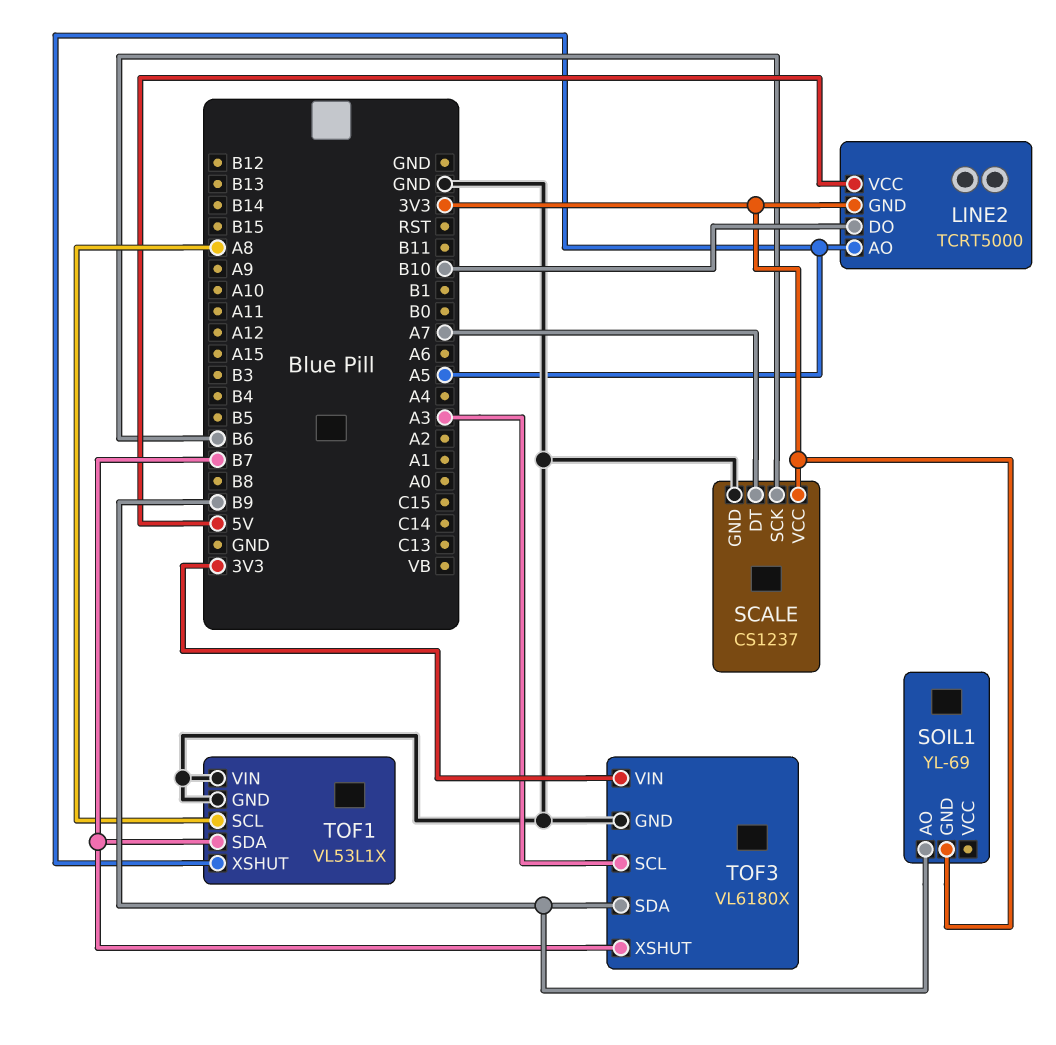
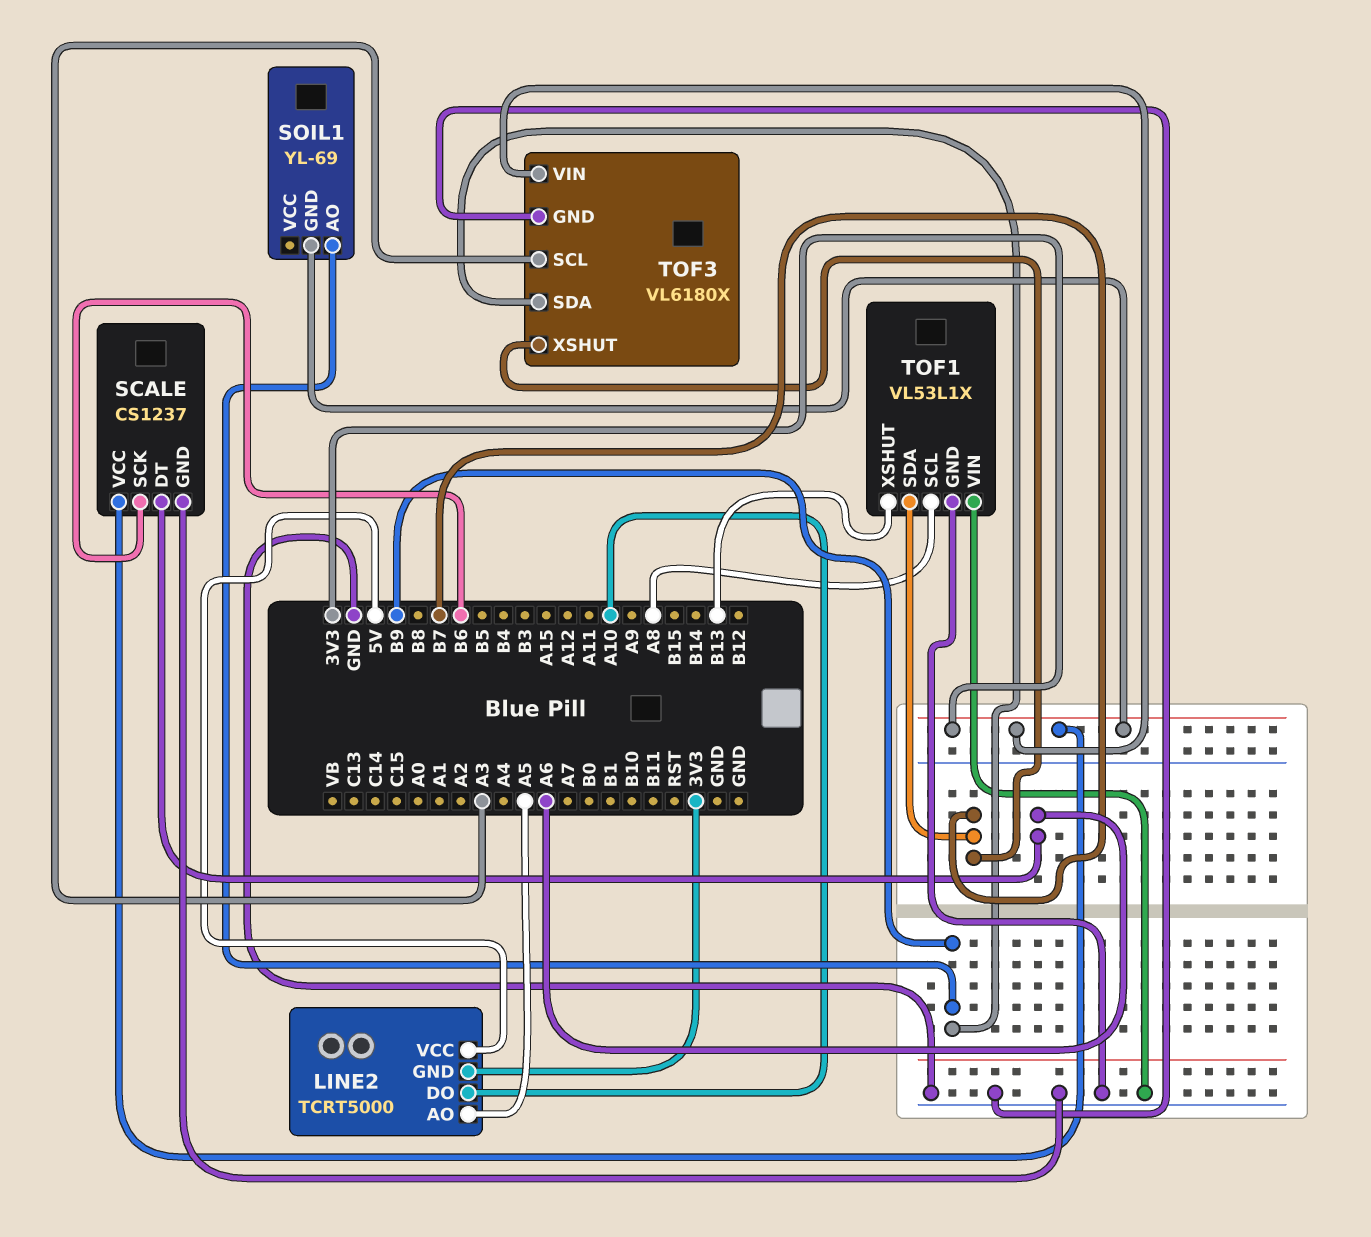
LINE2 pin DO: B10 -> A10
SCALE pin DT: A7 -> A6
TOF1 pin XSHUT: A5 -> B13

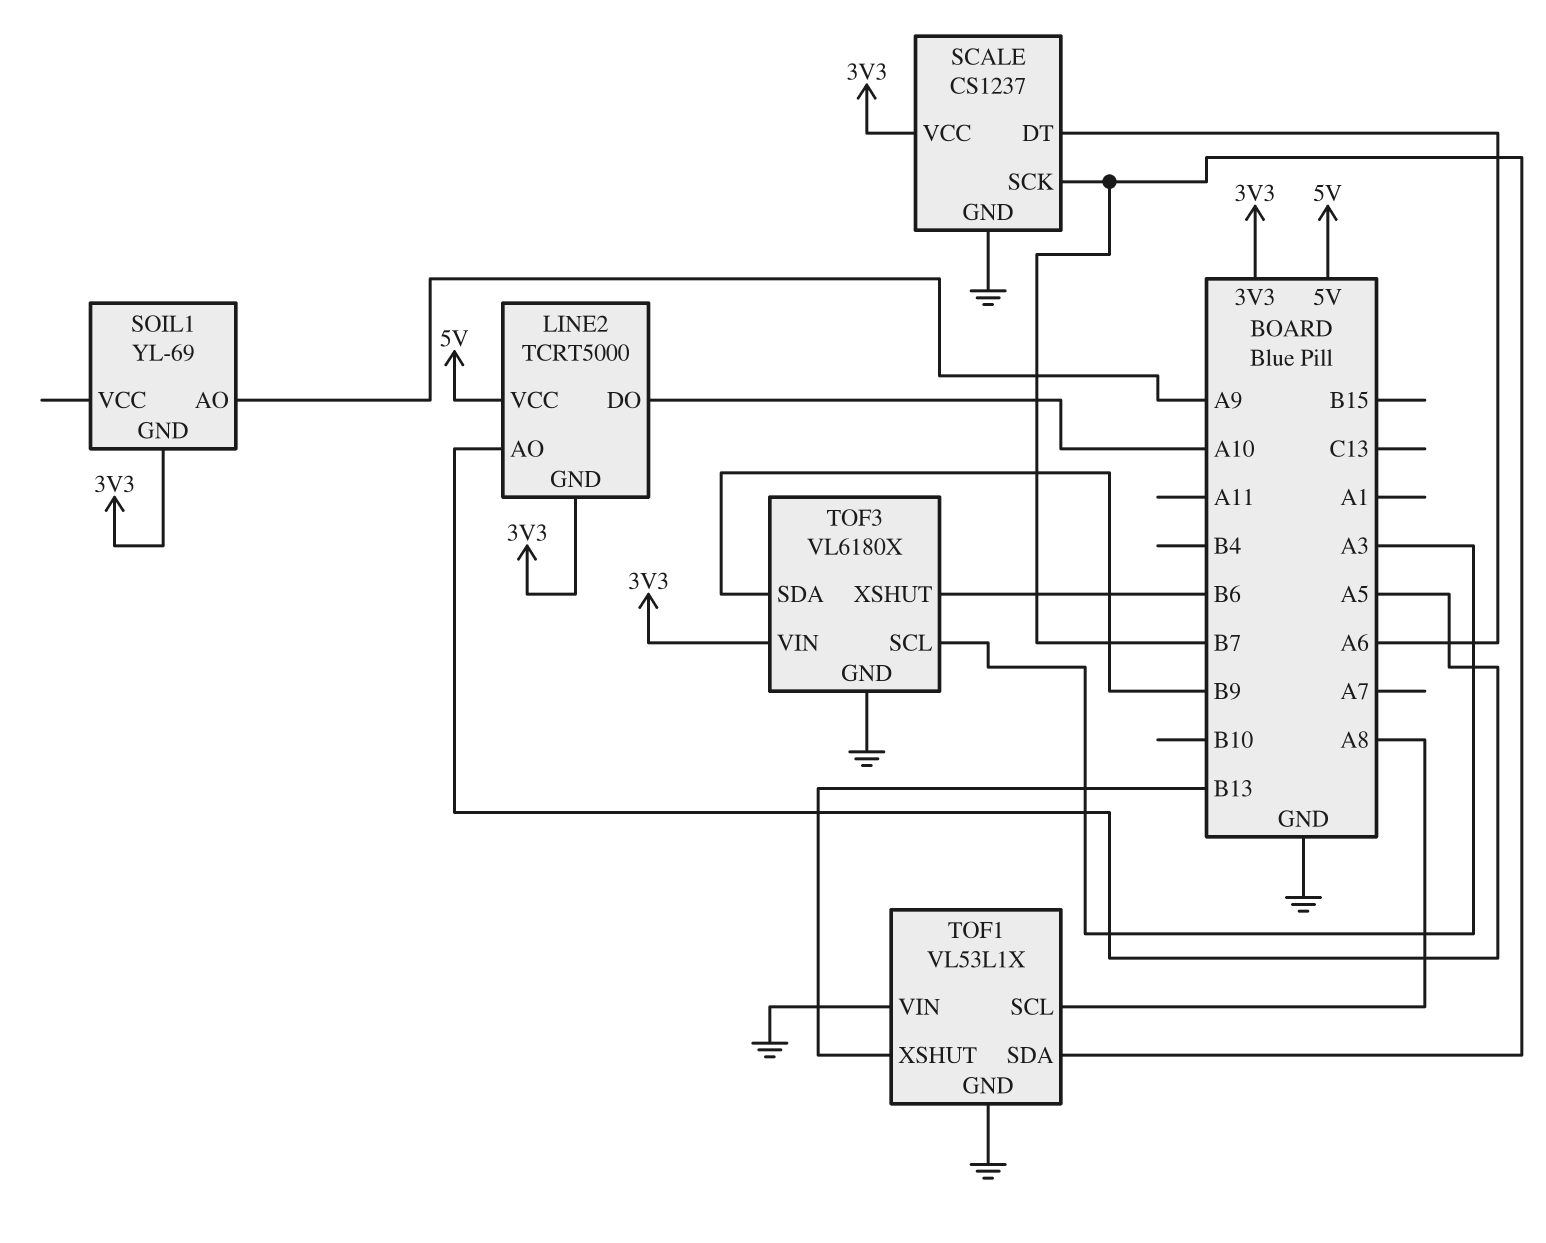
SCALE pin SCK: B6 -> B7
SOIL1 pin AO: B9 -> A9
TOF3 pin XSHUT: B7 -> B6

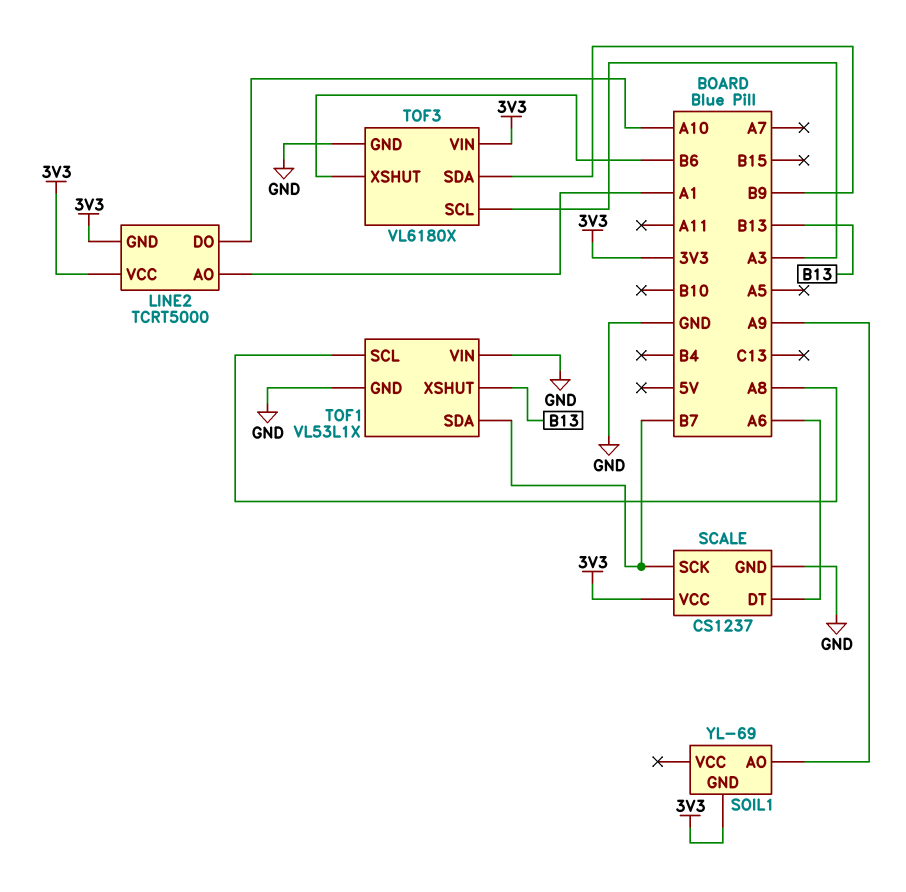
LINE2 pin AO: A5 -> A1
LINE2 pin VCC: 5V -> 3V3

